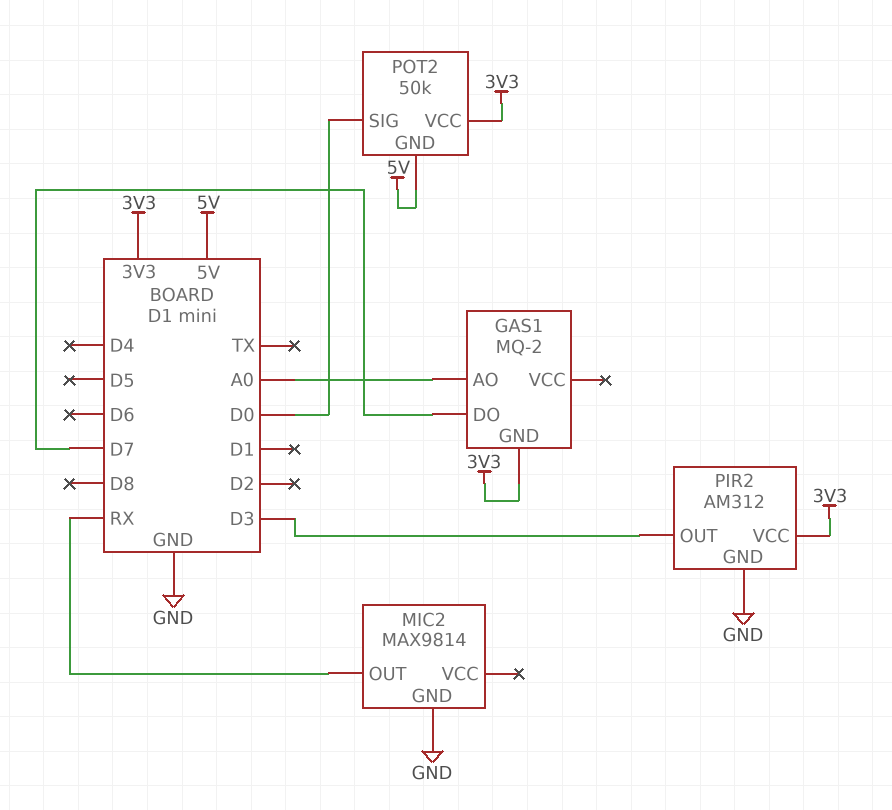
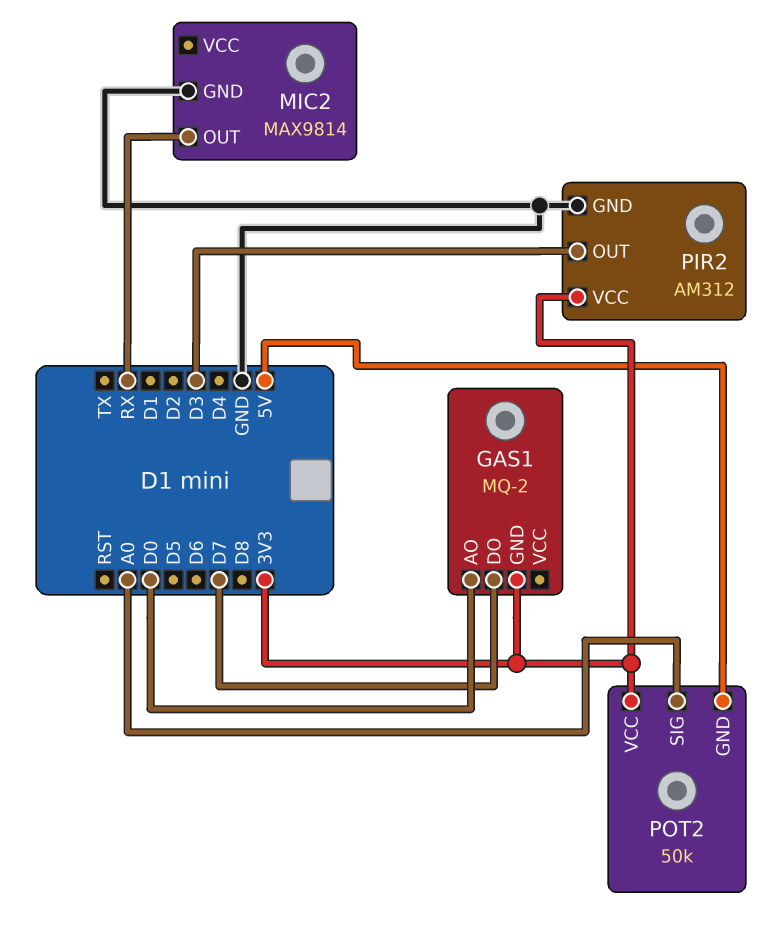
GAS1 pin AO: A0 -> D0
POT2 pin SIG: D0 -> A0

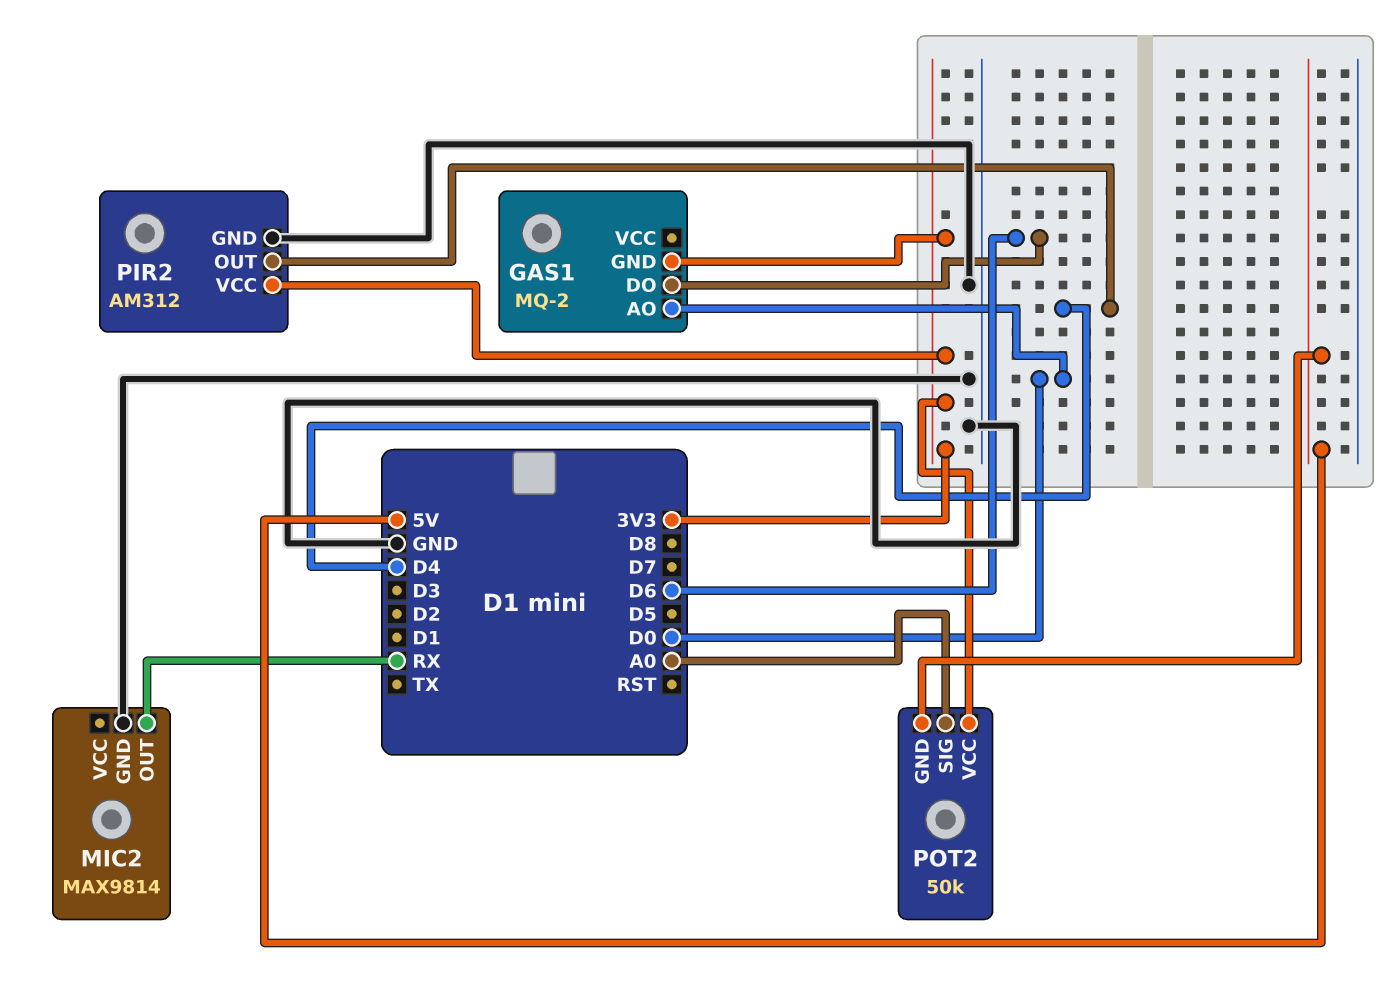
GAS1 pin DO: D7 -> D6
PIR2 pin OUT: D3 -> D4

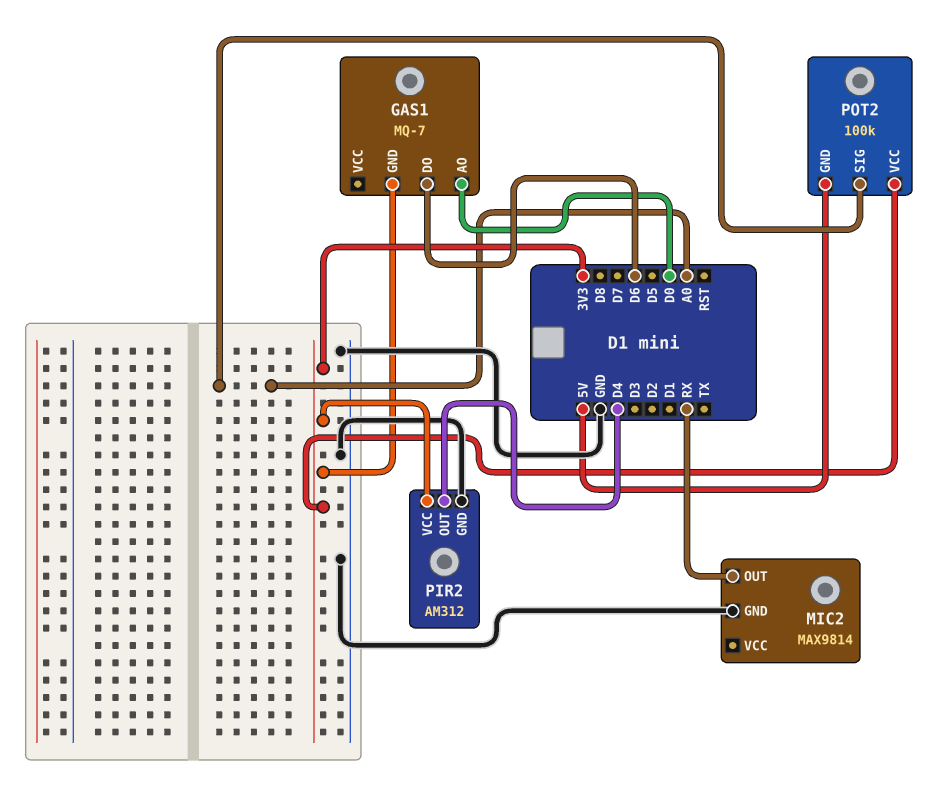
GAS1: MQ-2 -> MQ-7
POT2: 50k -> 100k

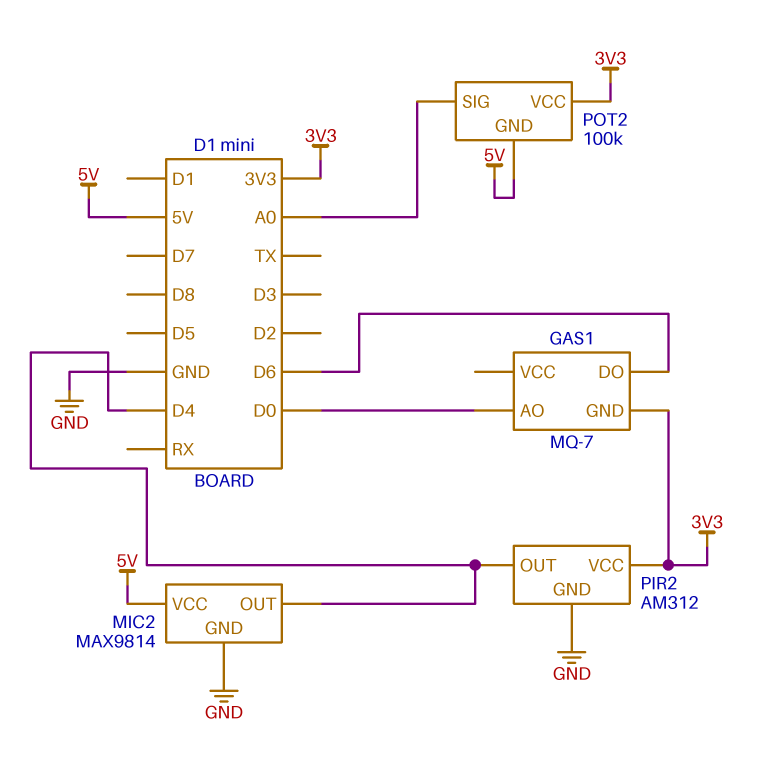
MIC2 pin OUT: RX -> D4
MIC2 pin VCC: none -> 5V

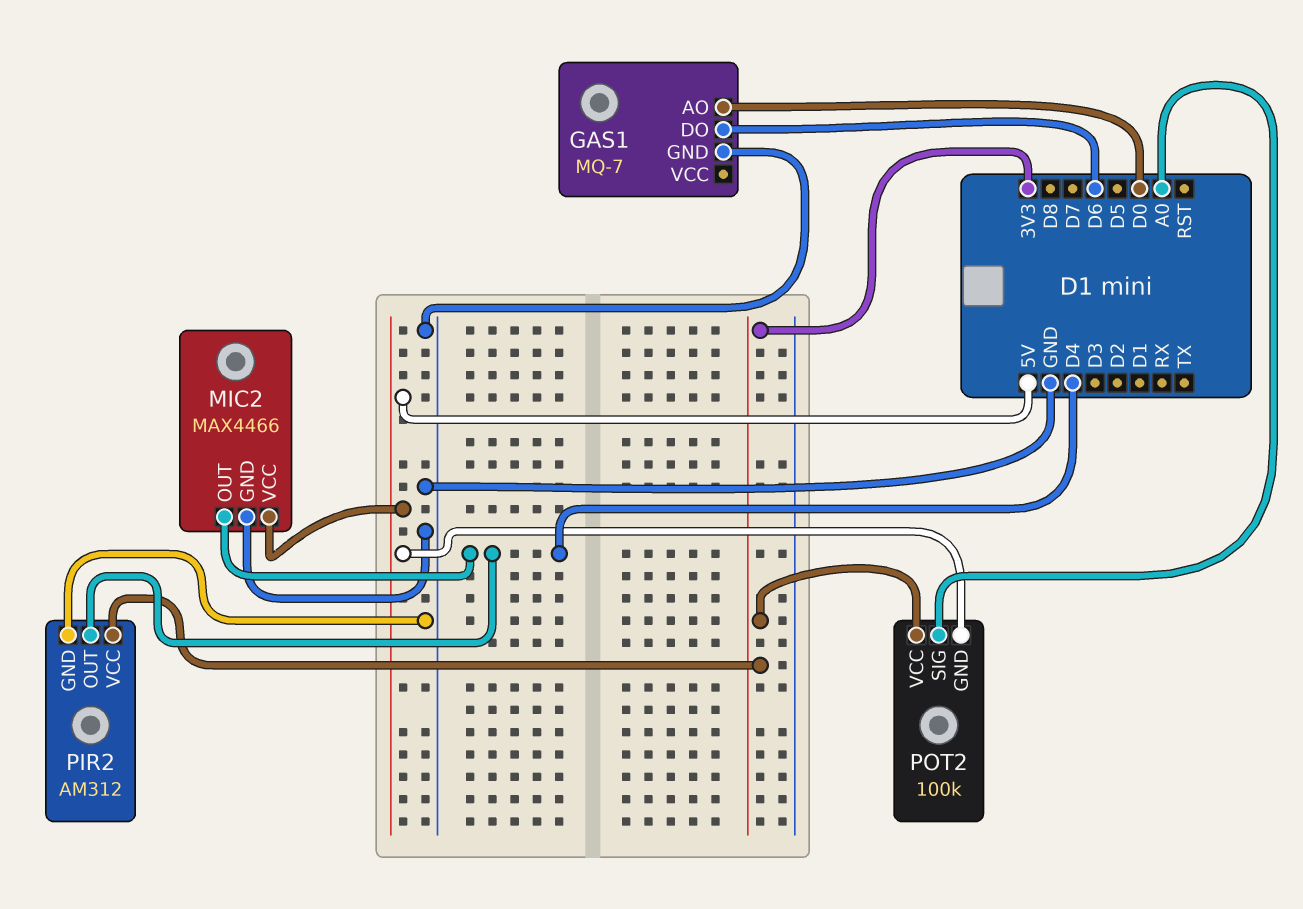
GAS1 pin GND: 3V3 -> GND
MIC2: MAX9814 -> MAX4466

